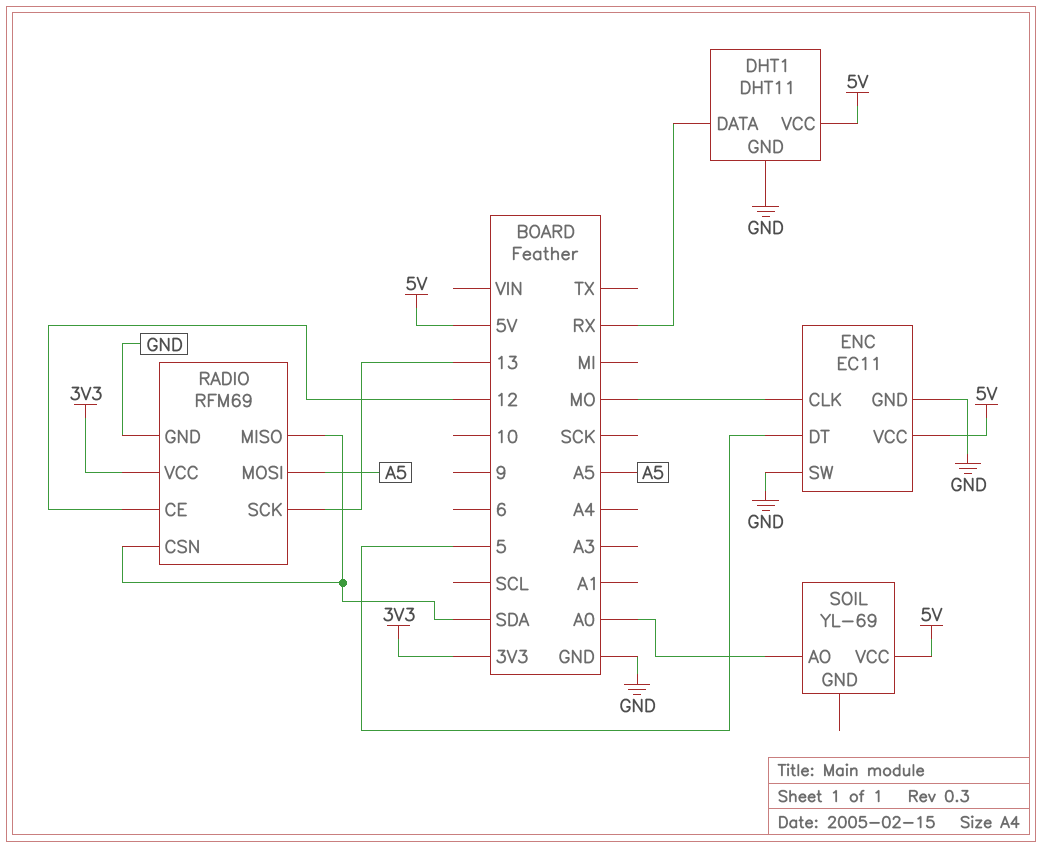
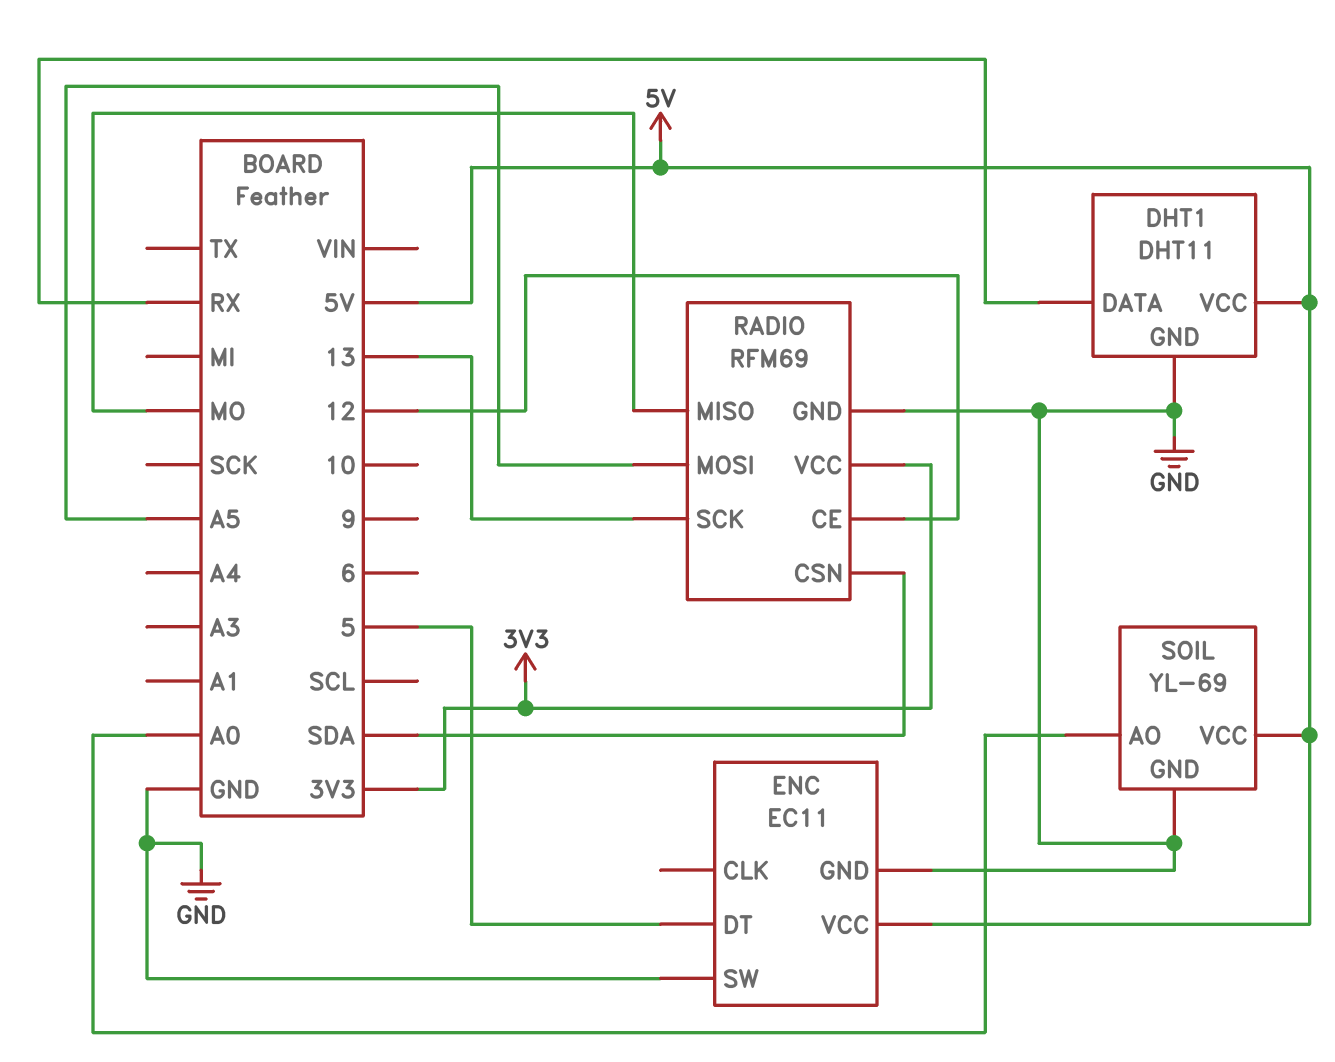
ENC pin CLK: MO -> none
RADIO pin MISO: SDA -> MO
SOIL pin GND: none -> GND

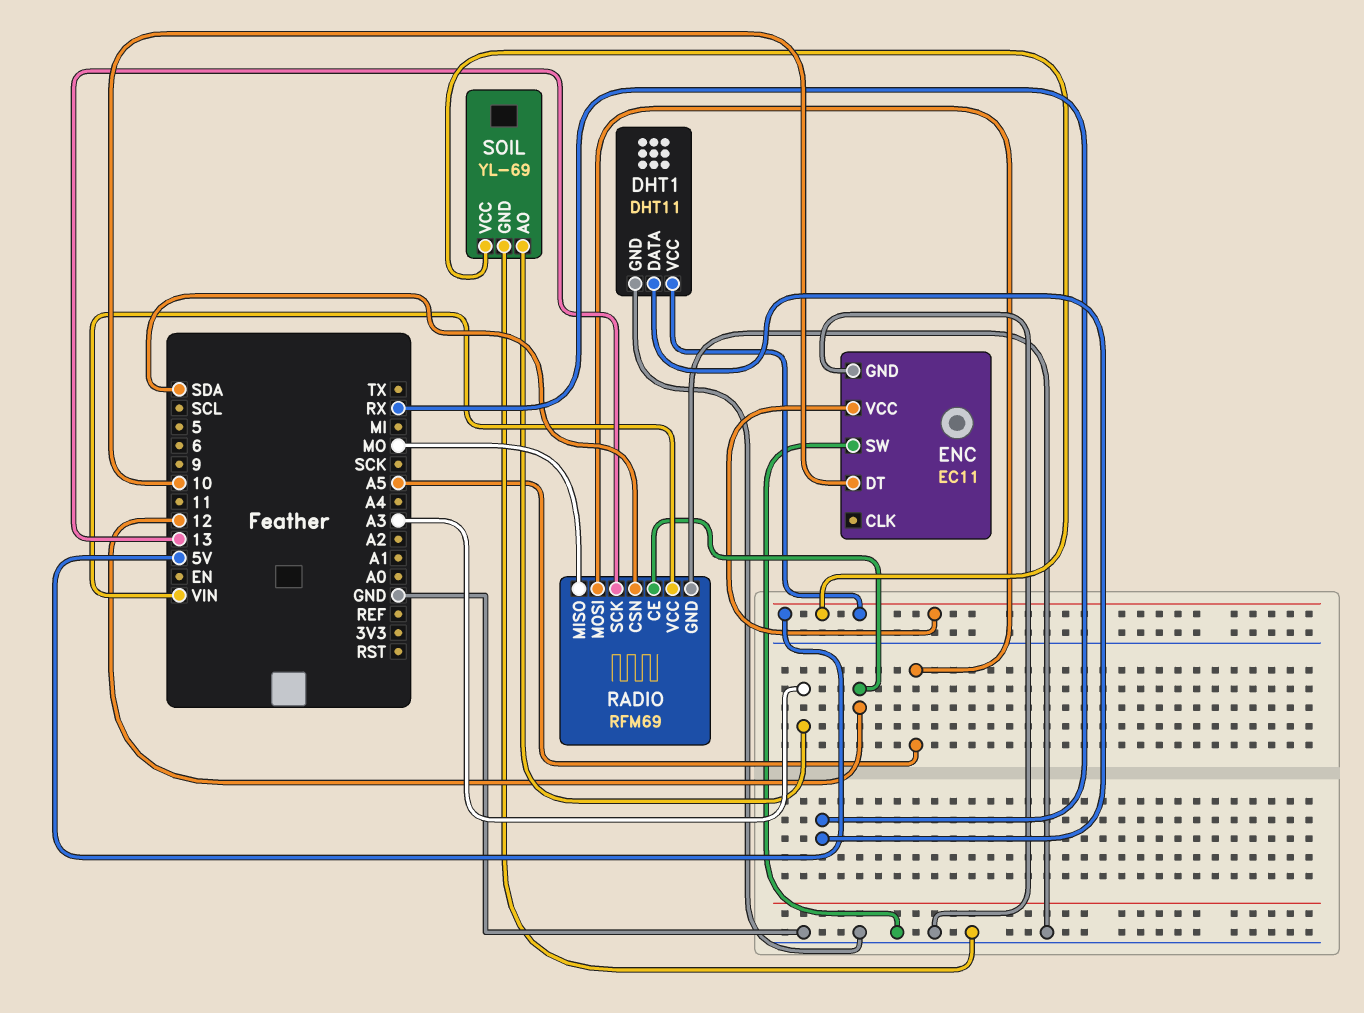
ENC pin DT: 5 -> 10
RADIO pin VCC: 3V3 -> VIN
SOIL pin AO: A0 -> A3

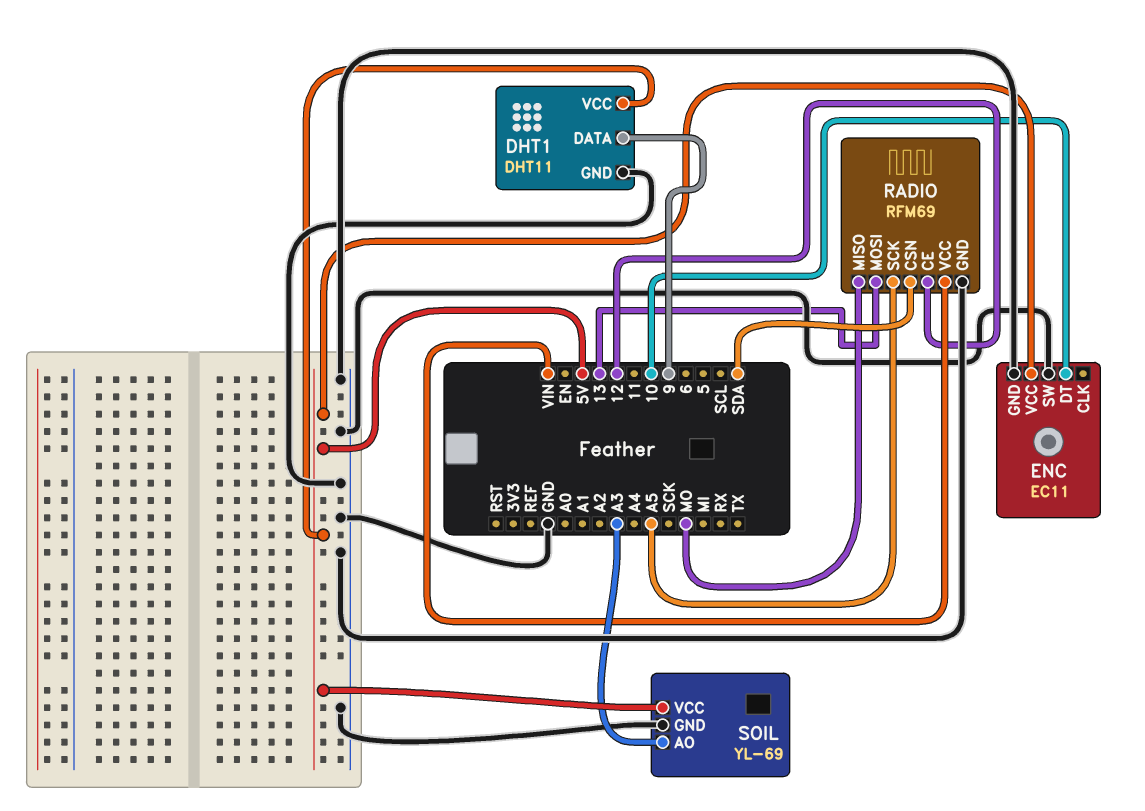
DHT1 pin DATA: RX -> 9
RADIO pin MOSI: A5 -> 13
RADIO pin SCK: 13 -> A5

